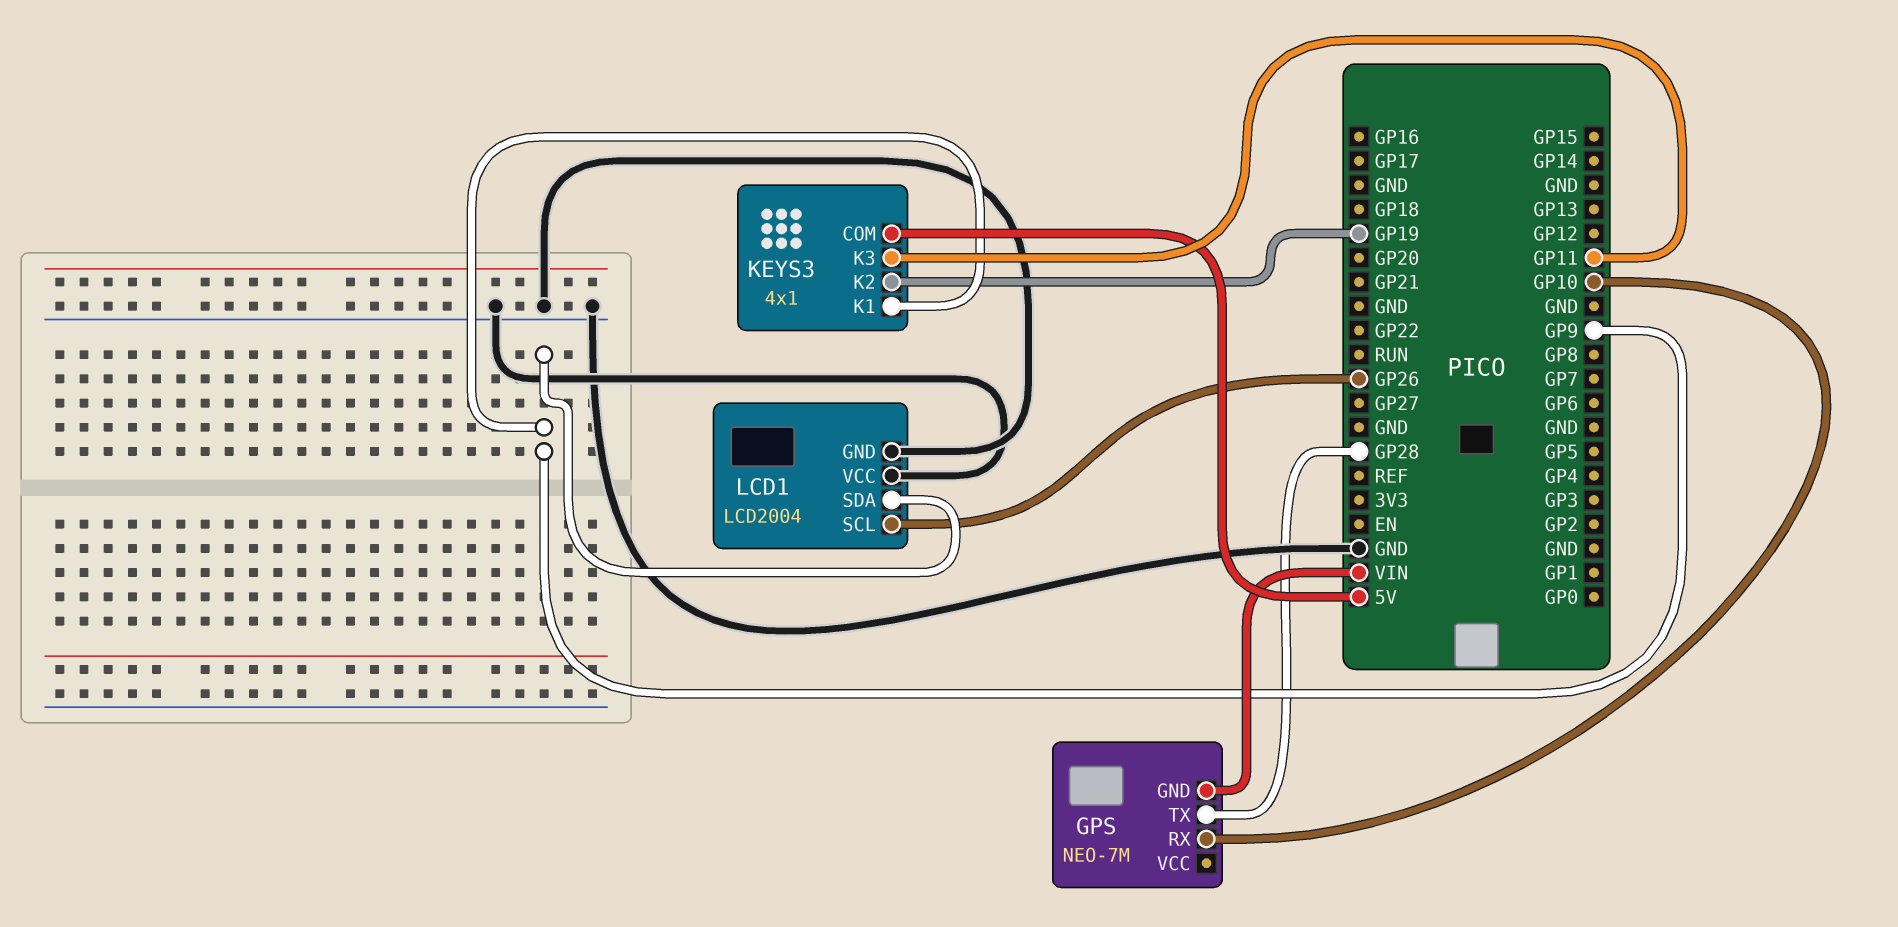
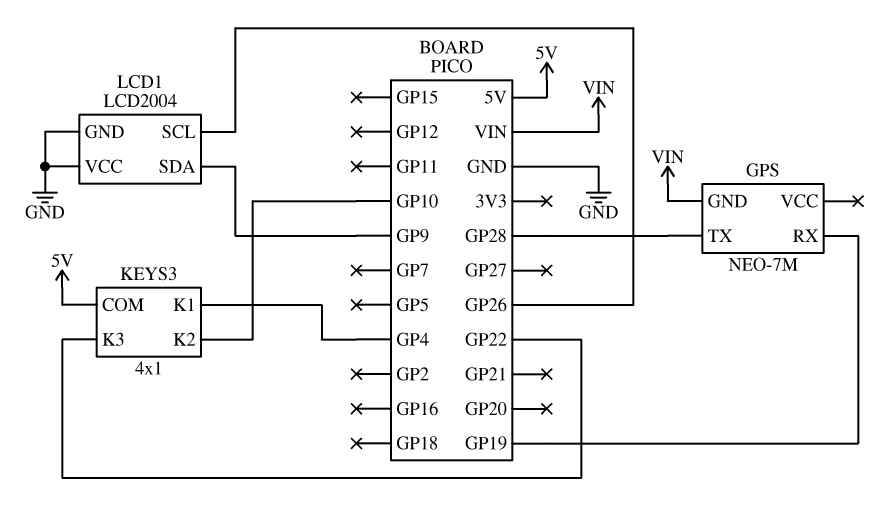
GPS pin RX: GP10 -> GP19
KEYS3 pin K1: GP9 -> GP4
KEYS3 pin K2: GP19 -> GP10
KEYS3 pin K3: GP11 -> GP22

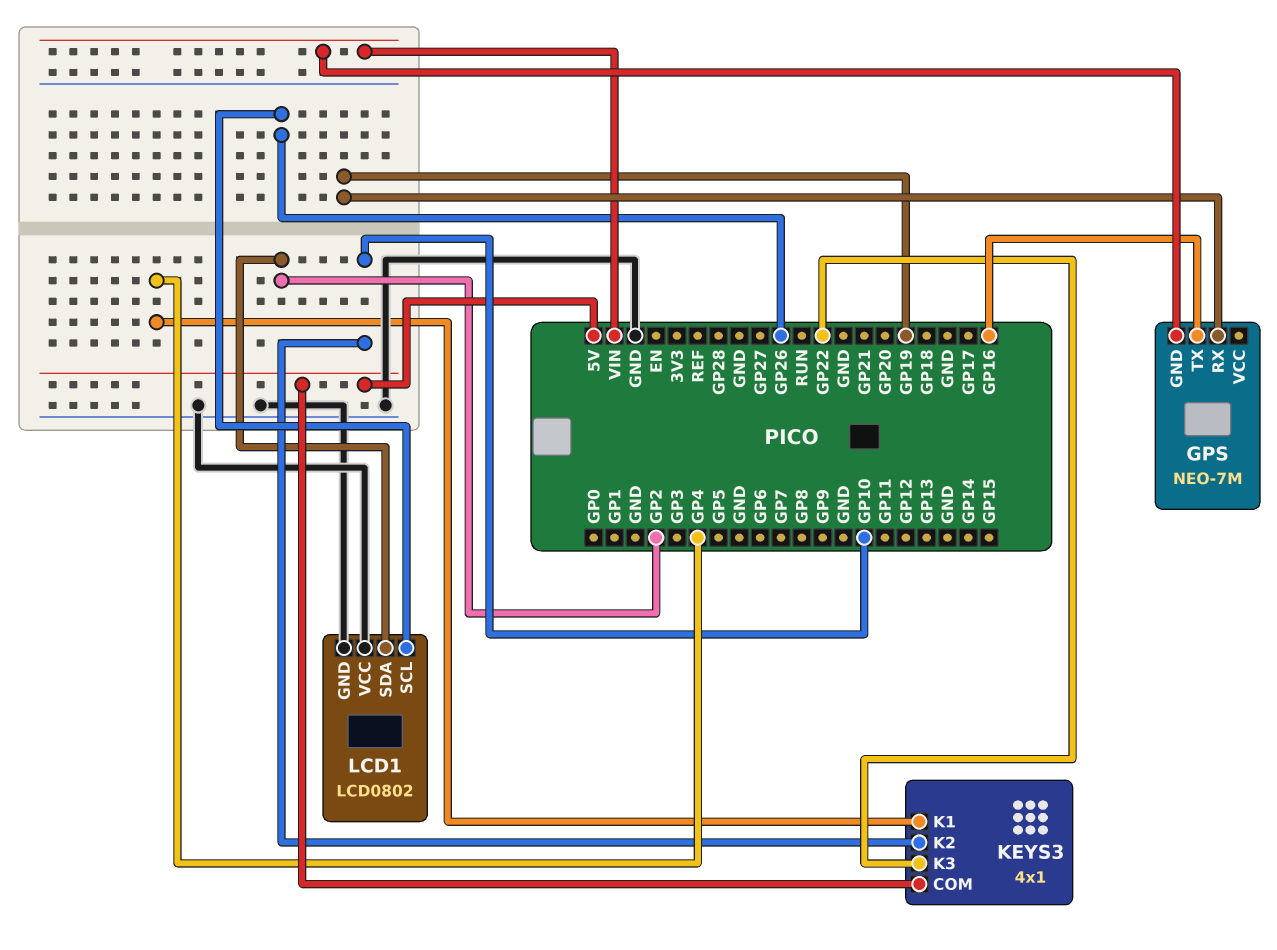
GPS pin TX: GP28 -> GP16
LCD1: LCD2004 -> LCD0802
LCD1 pin SDA: GP9 -> GP2

